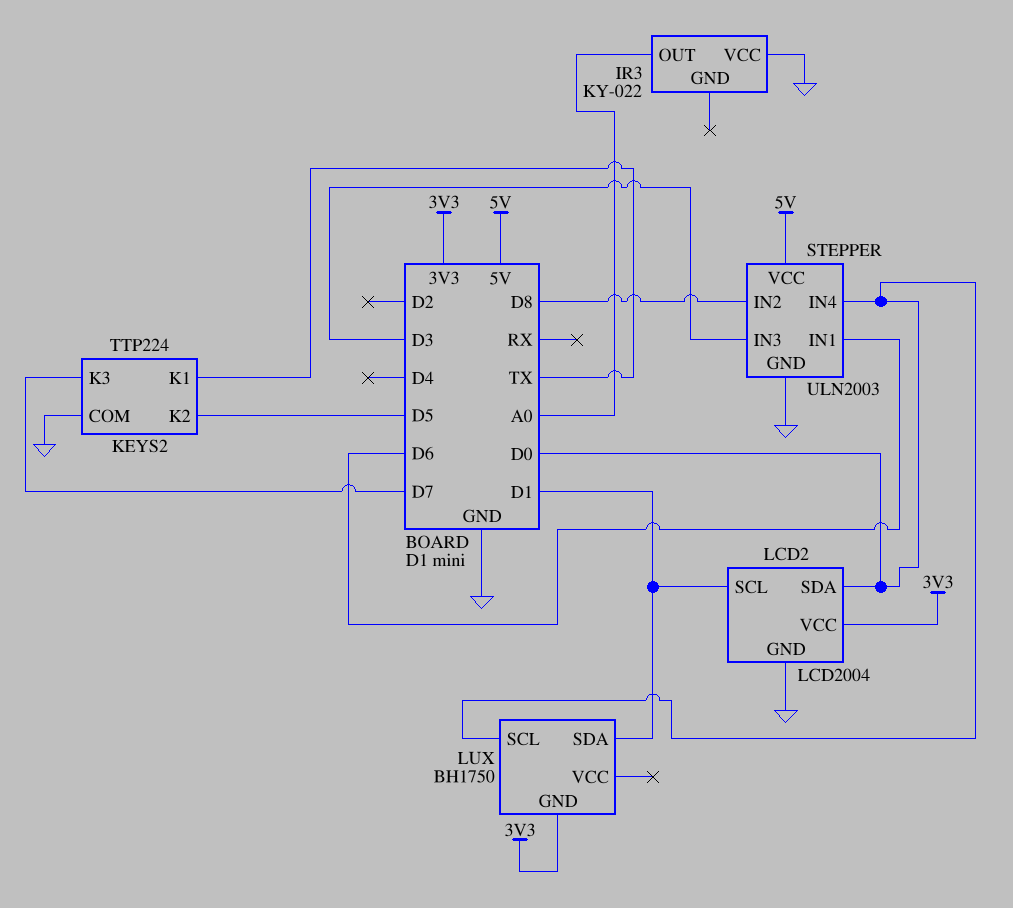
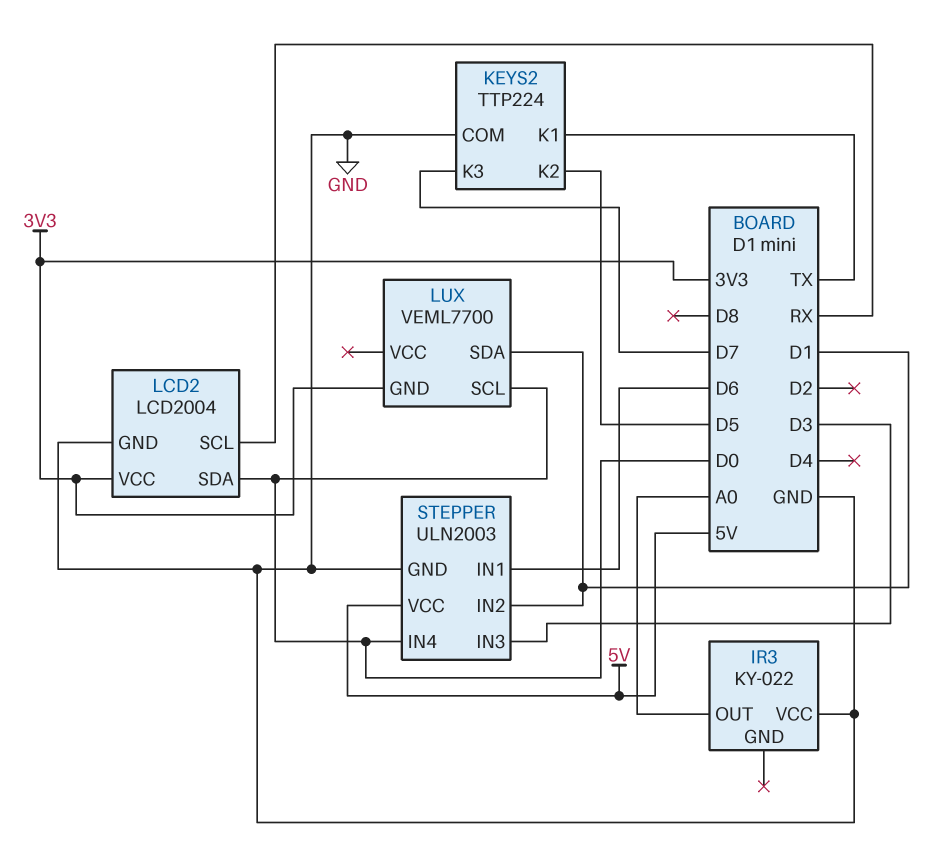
LCD2 pin SCL: D1 -> RX
LUX: BH1750 -> VEML7700
STEPPER pin IN2: D8 -> D1

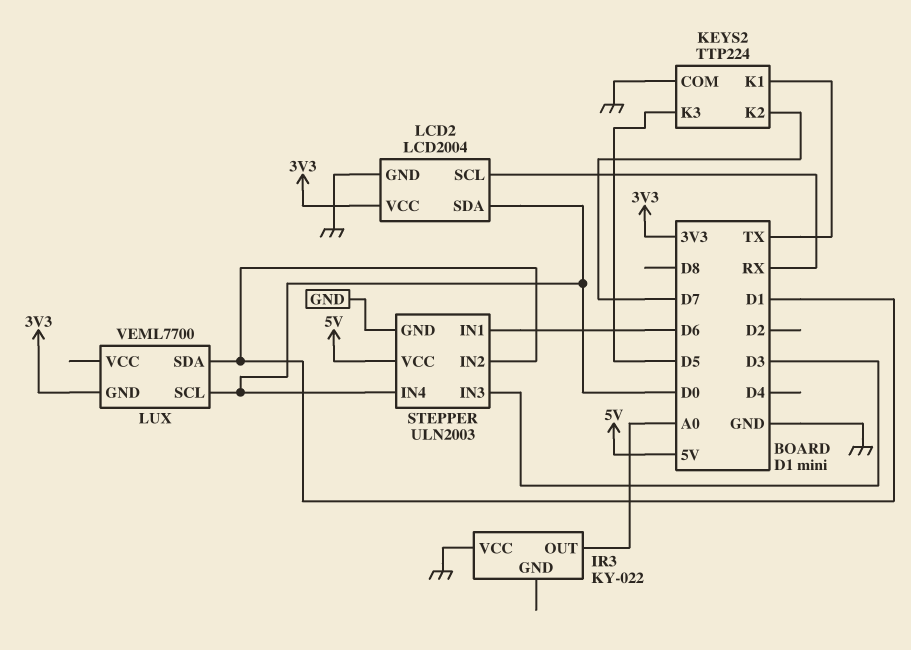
KEYS2 pin K2: D5 -> D7
KEYS2 pin K3: D7 -> D5

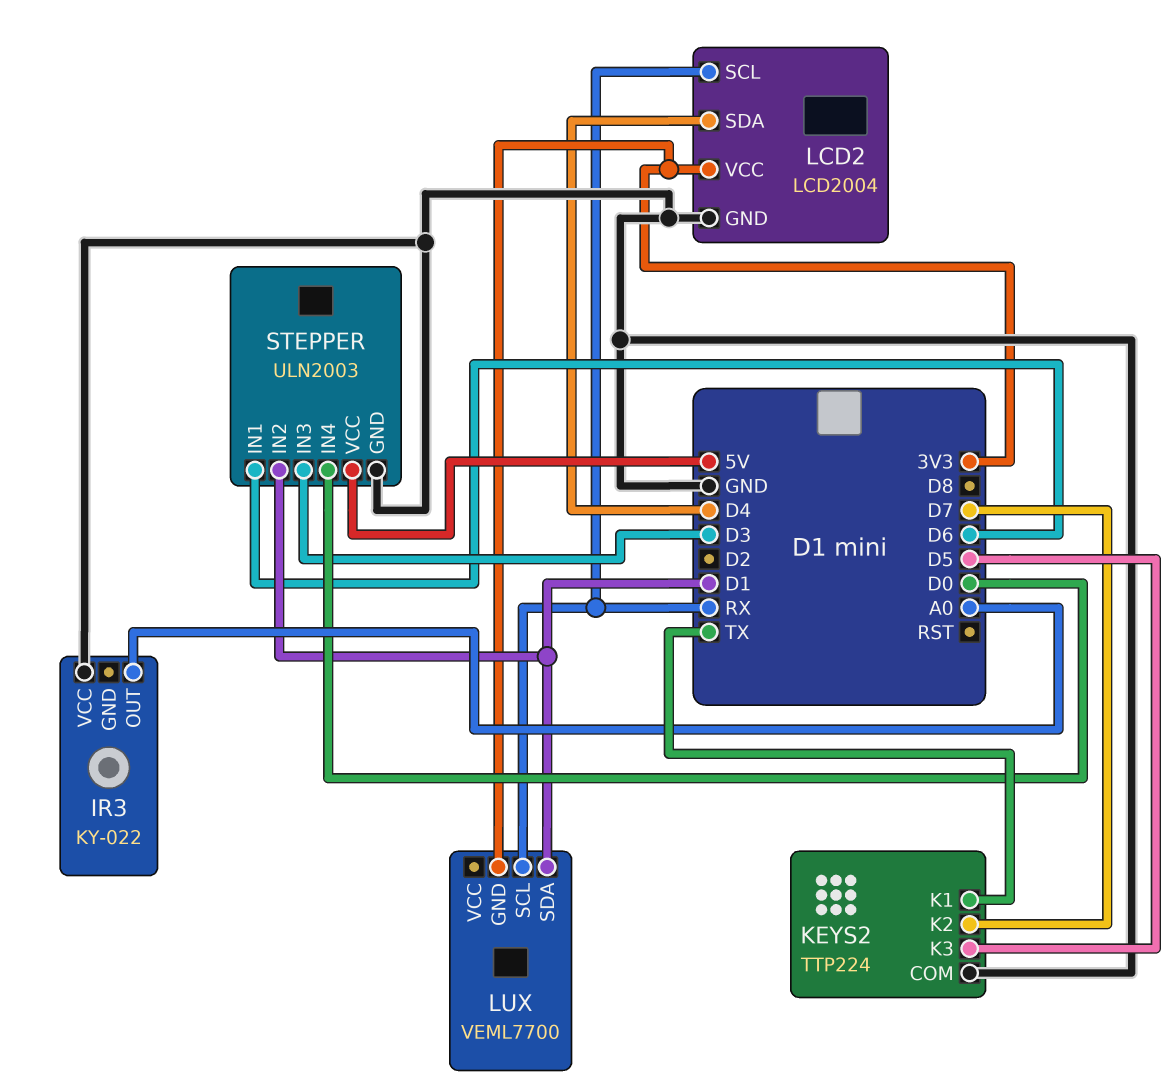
LCD2 pin SDA: D0 -> D4
LUX pin SCL: D0 -> RX

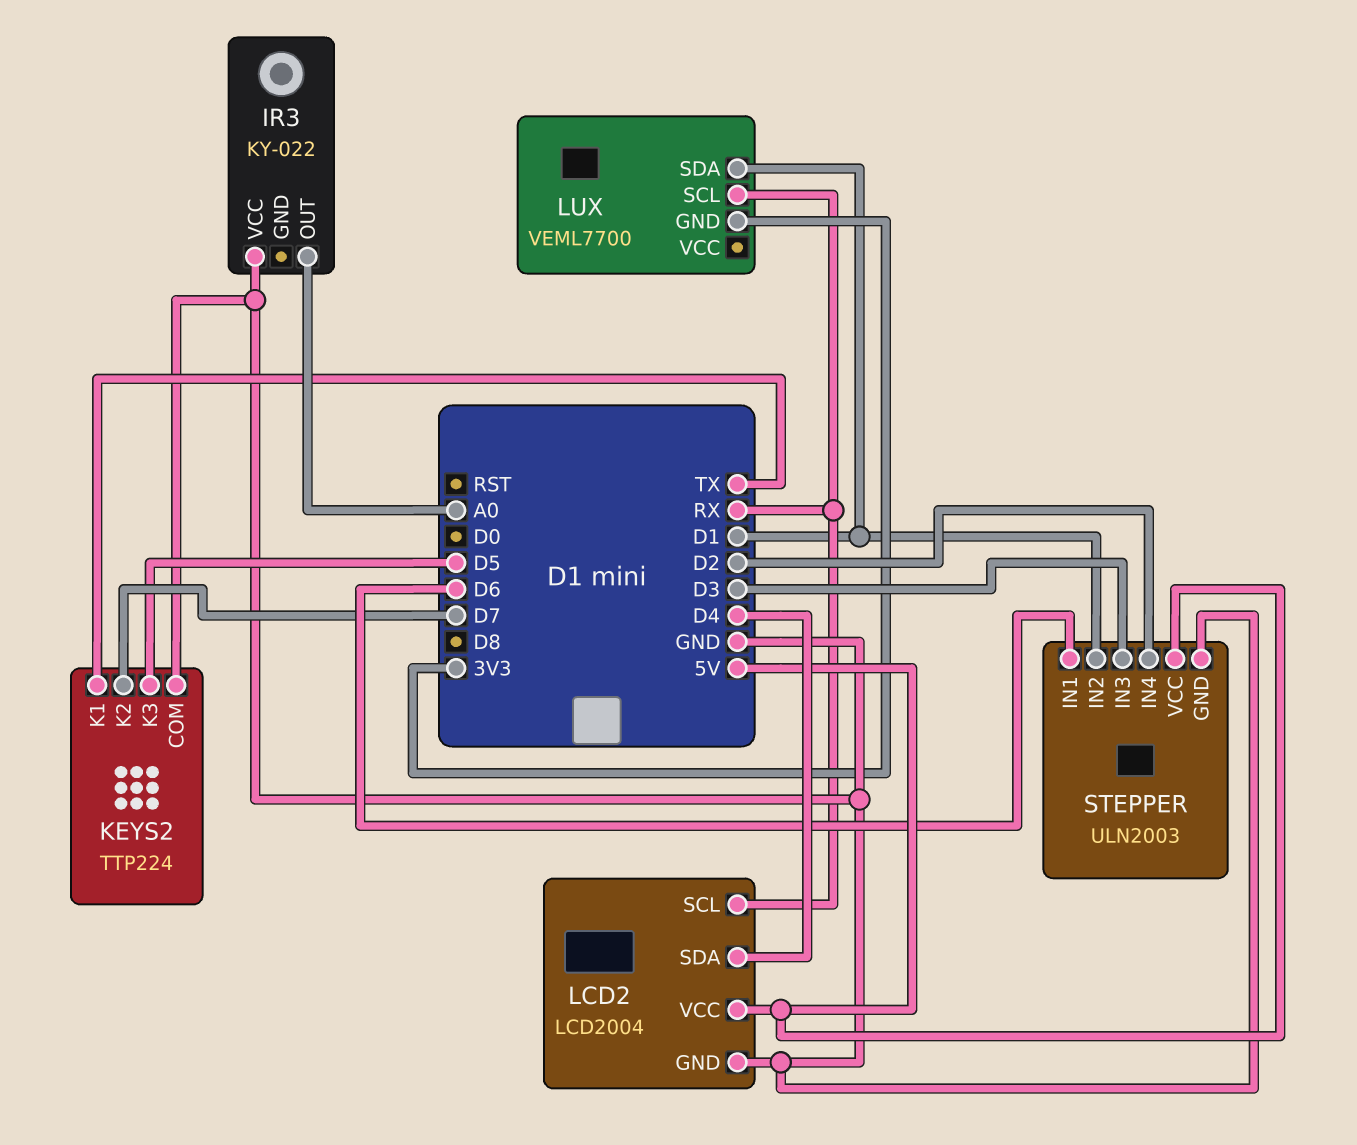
LCD2 pin VCC: 3V3 -> 5V
STEPPER pin IN4: D0 -> D2

